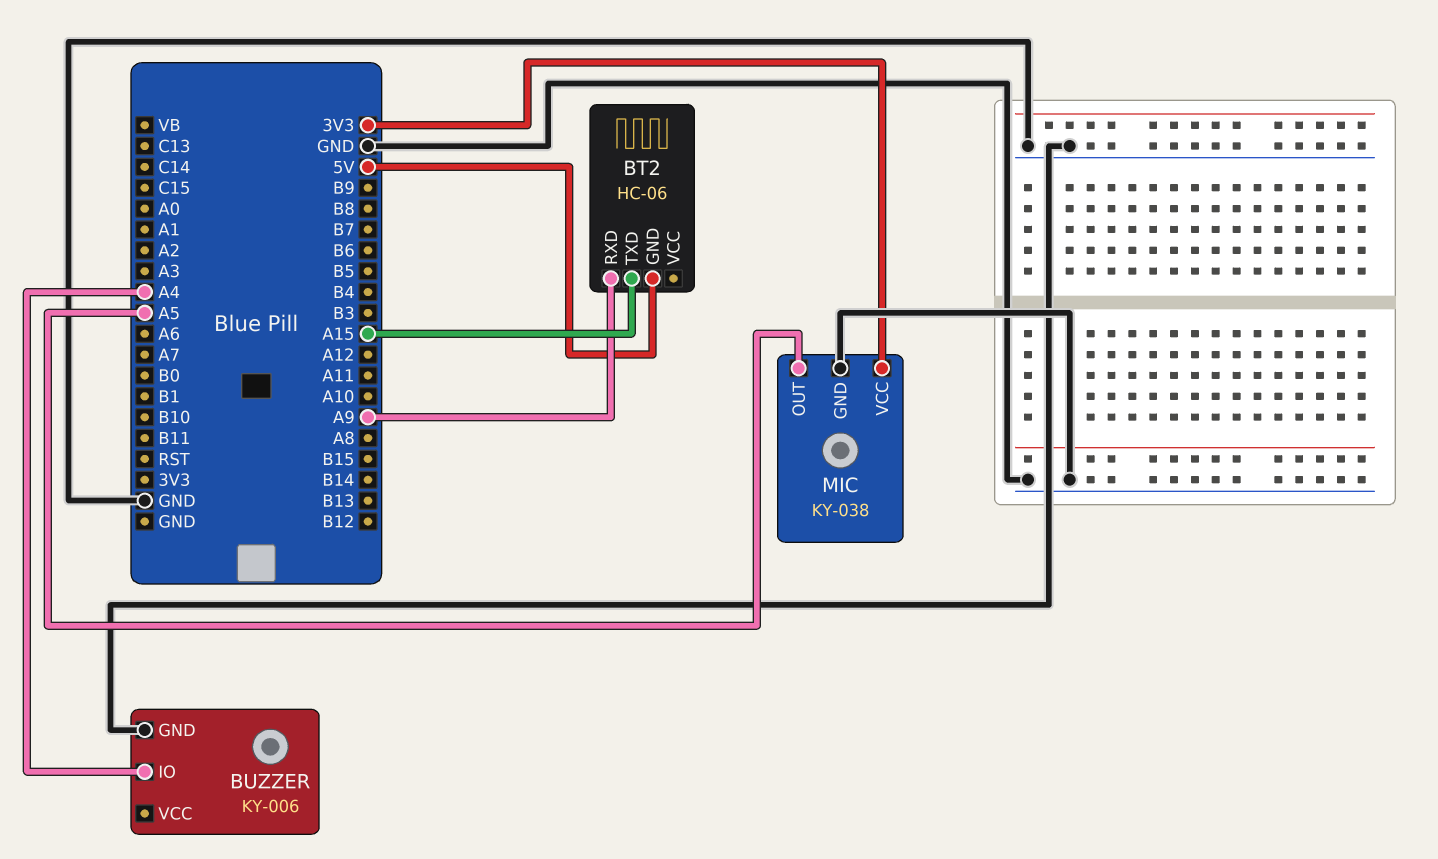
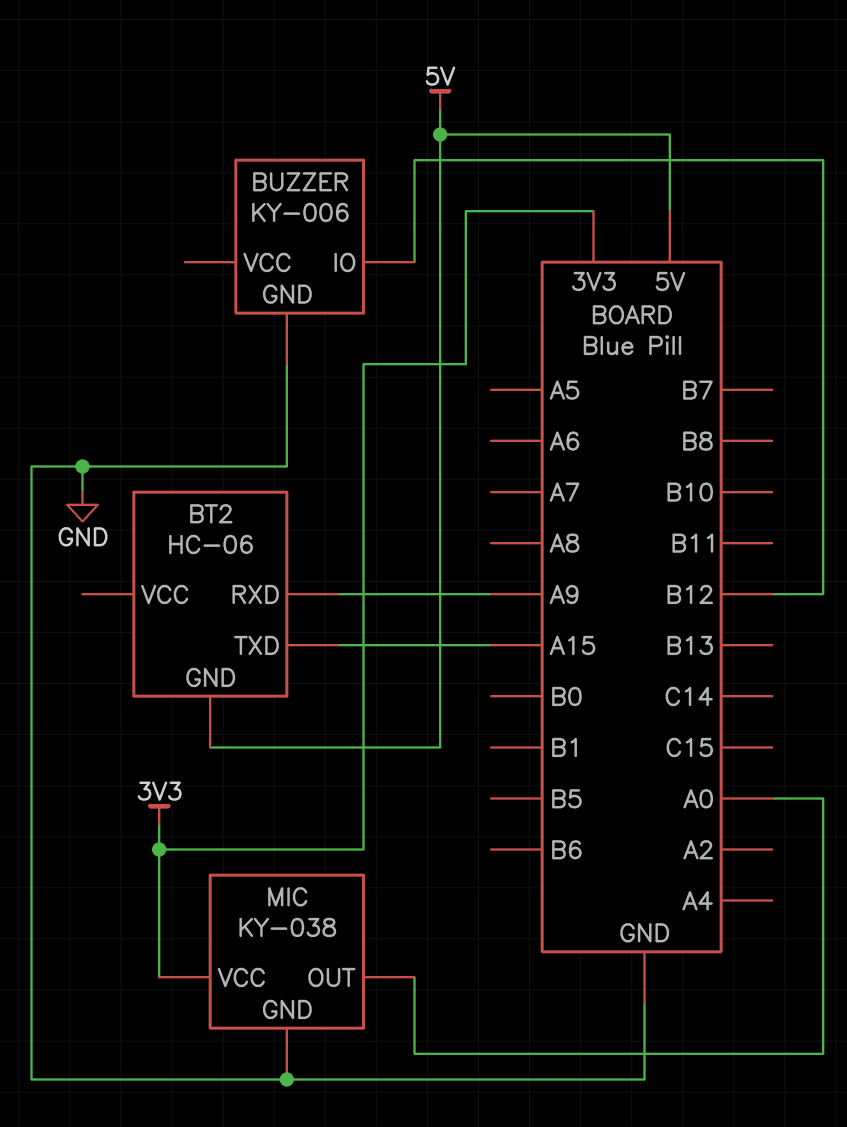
BUZZER pin IO: A4 -> B12
MIC pin OUT: A5 -> A0

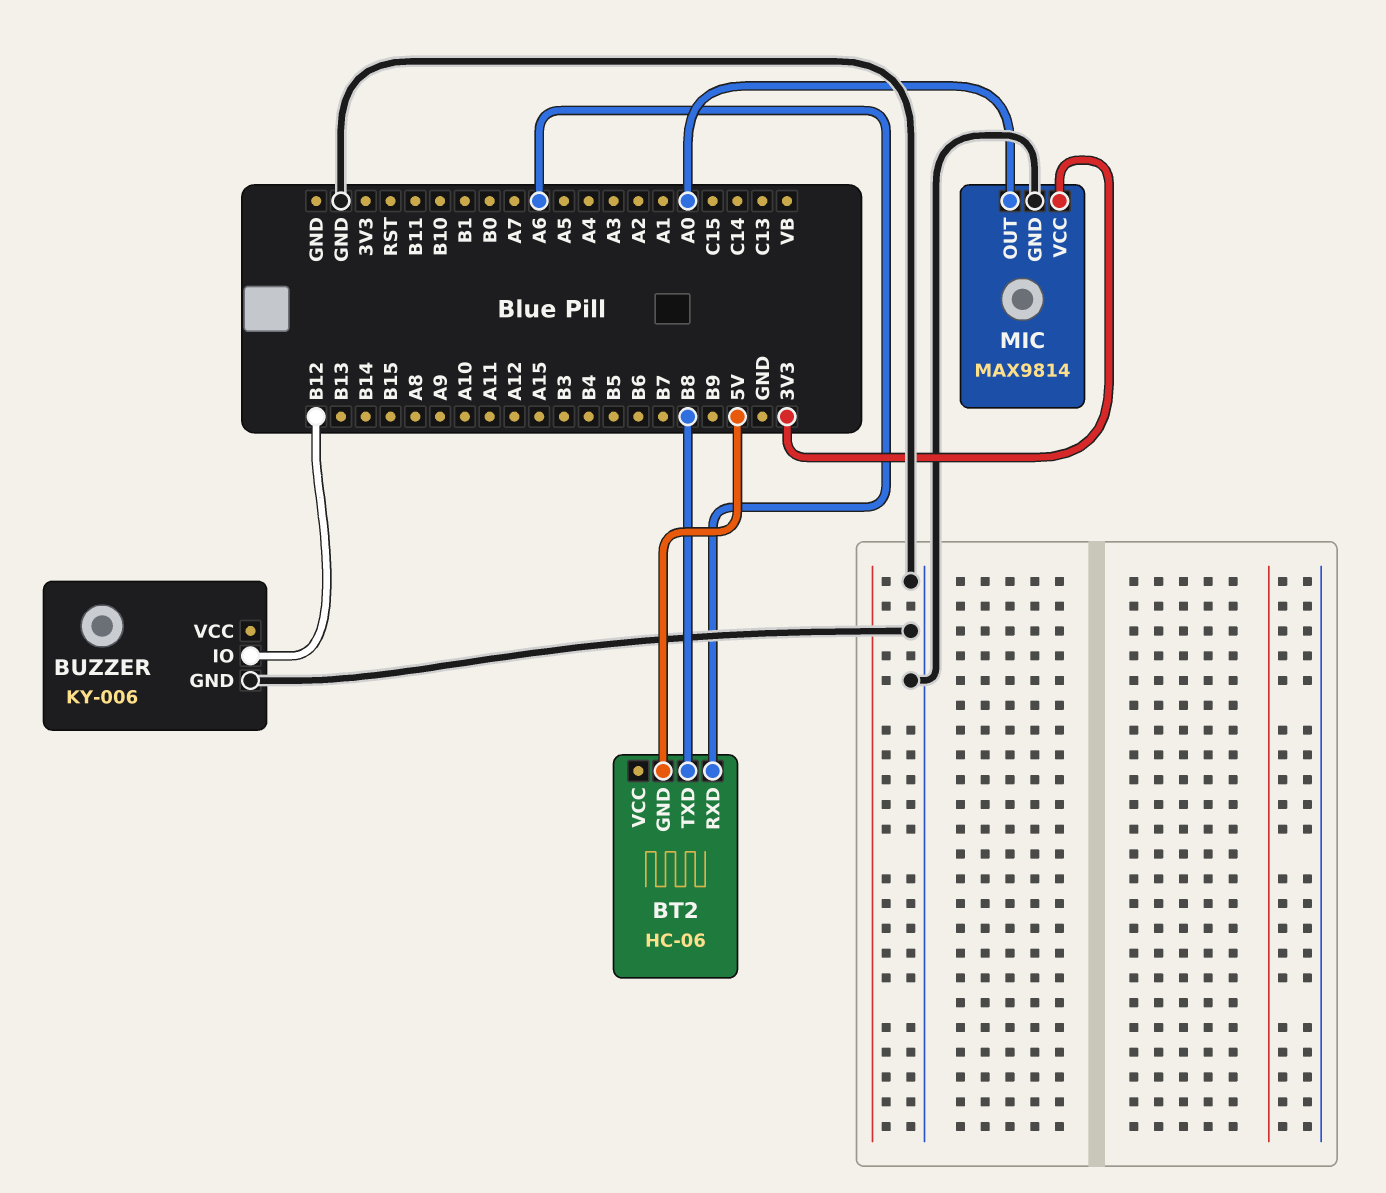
BT2 pin RXD: A9 -> A6
BT2 pin TXD: A15 -> B8
MIC: KY-038 -> MAX9814

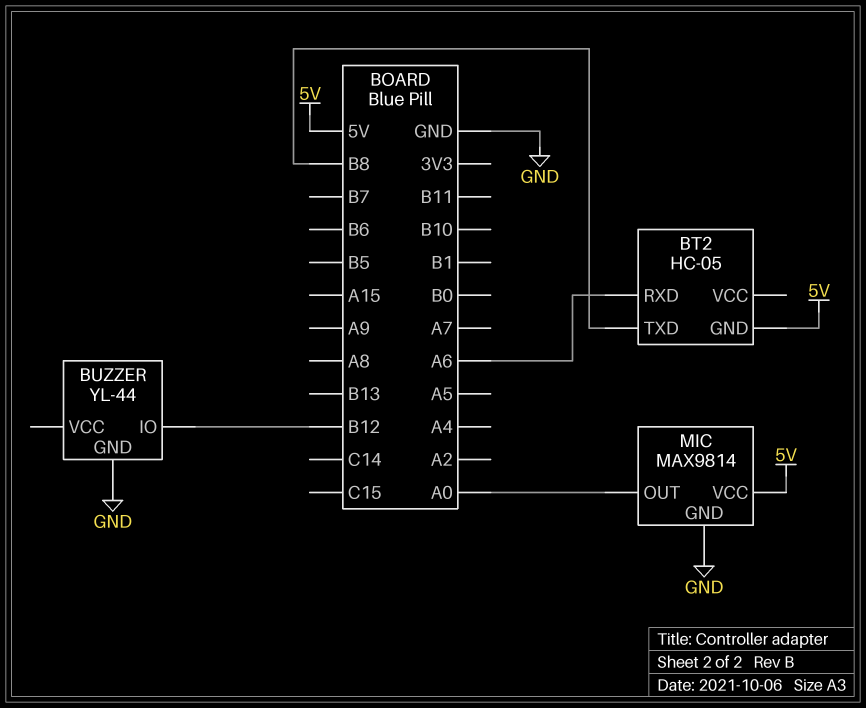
BT2: HC-06 -> HC-05
BUZZER: KY-006 -> YL-44
MIC pin VCC: 3V3 -> 5V

